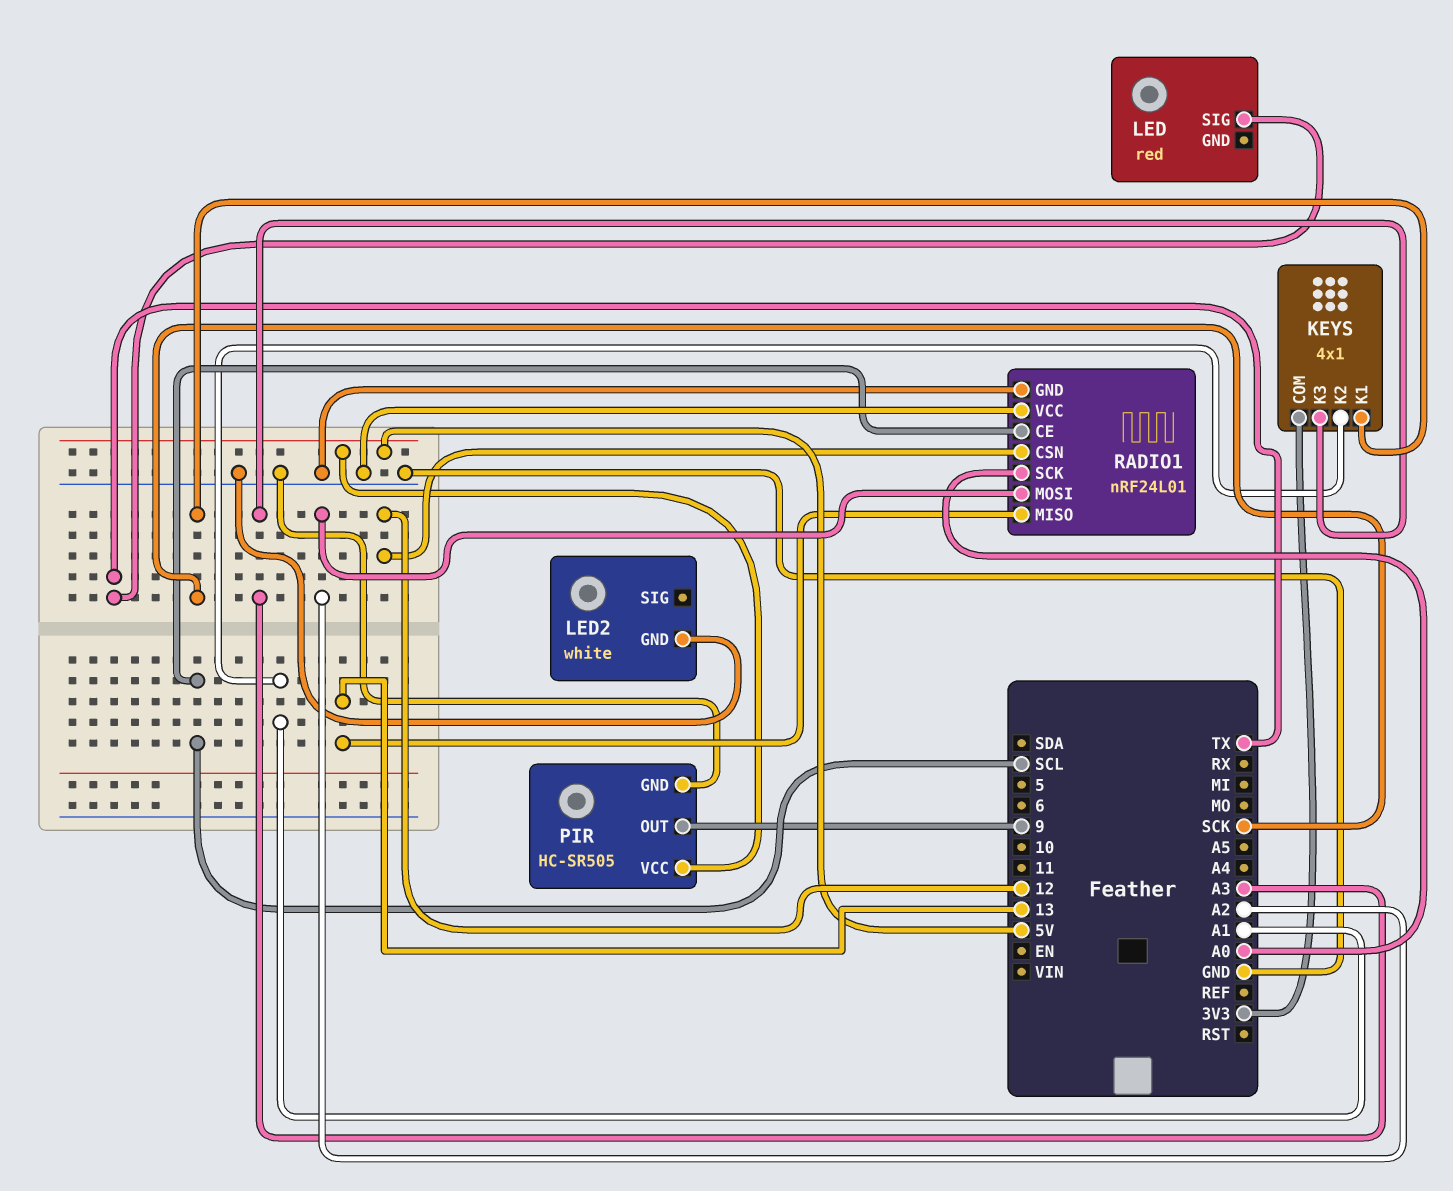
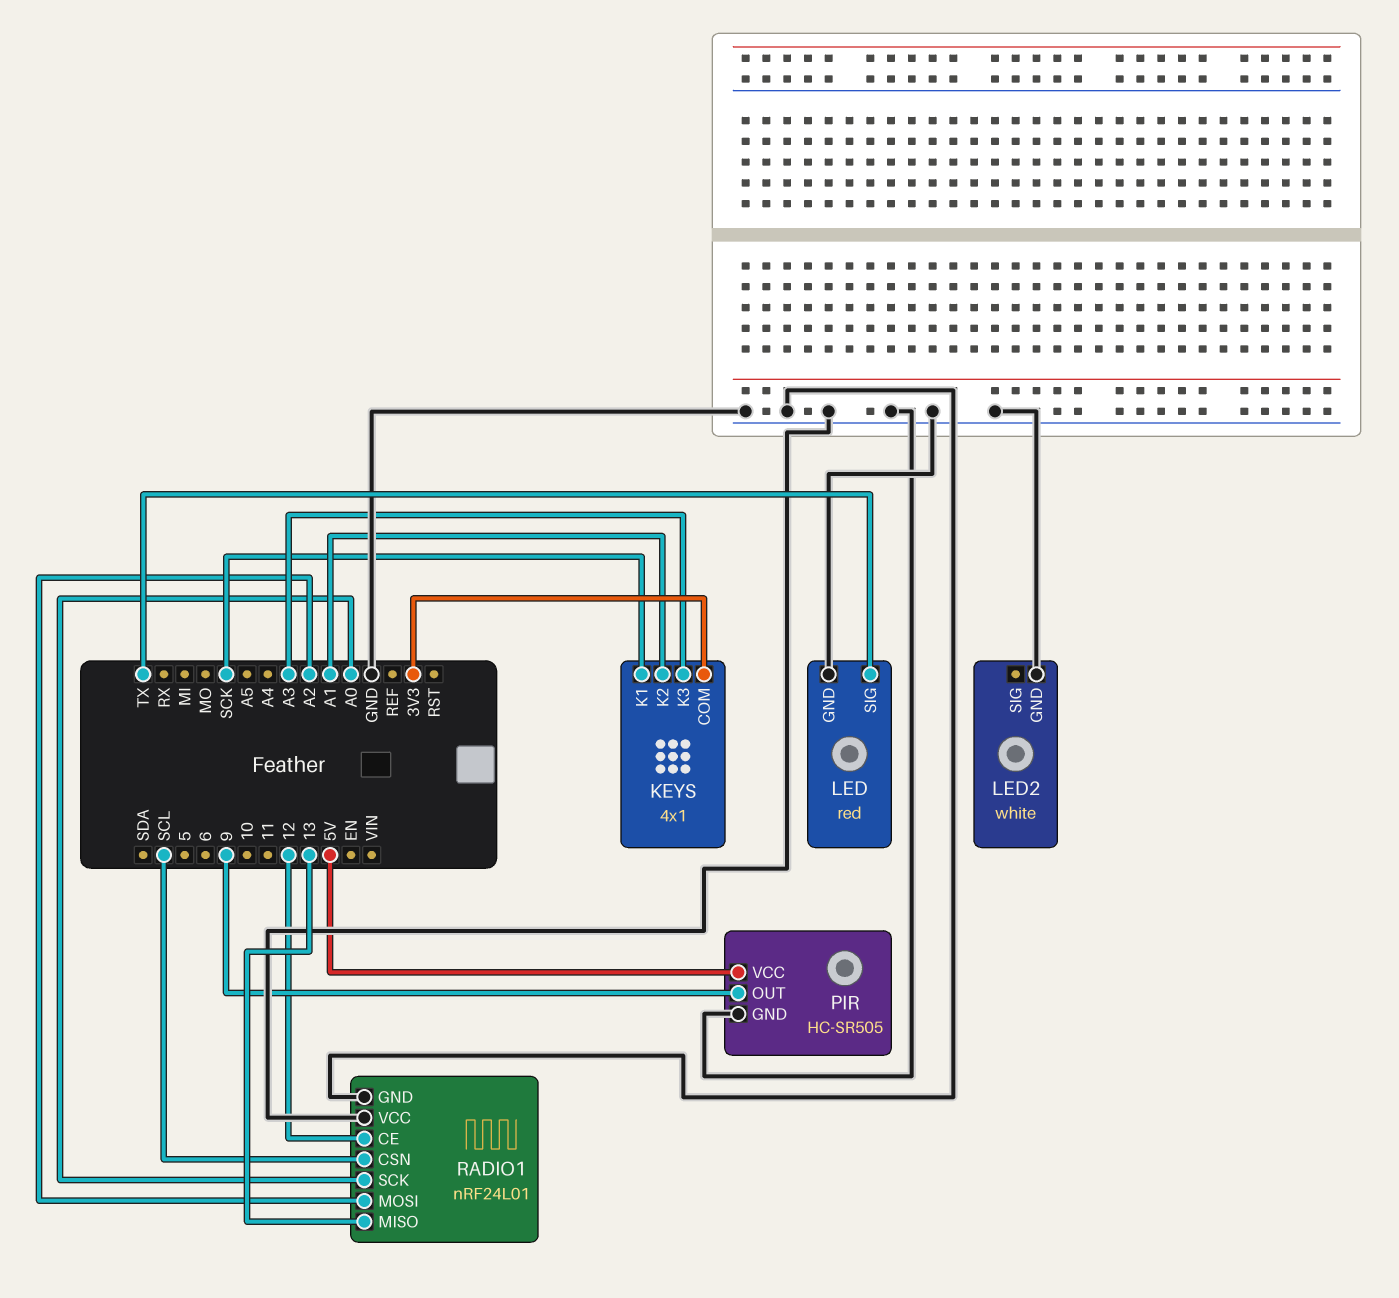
LED pin GND: none -> GND
RADIO1 pin CE: SCL -> 12
RADIO1 pin CSN: 12 -> SCL

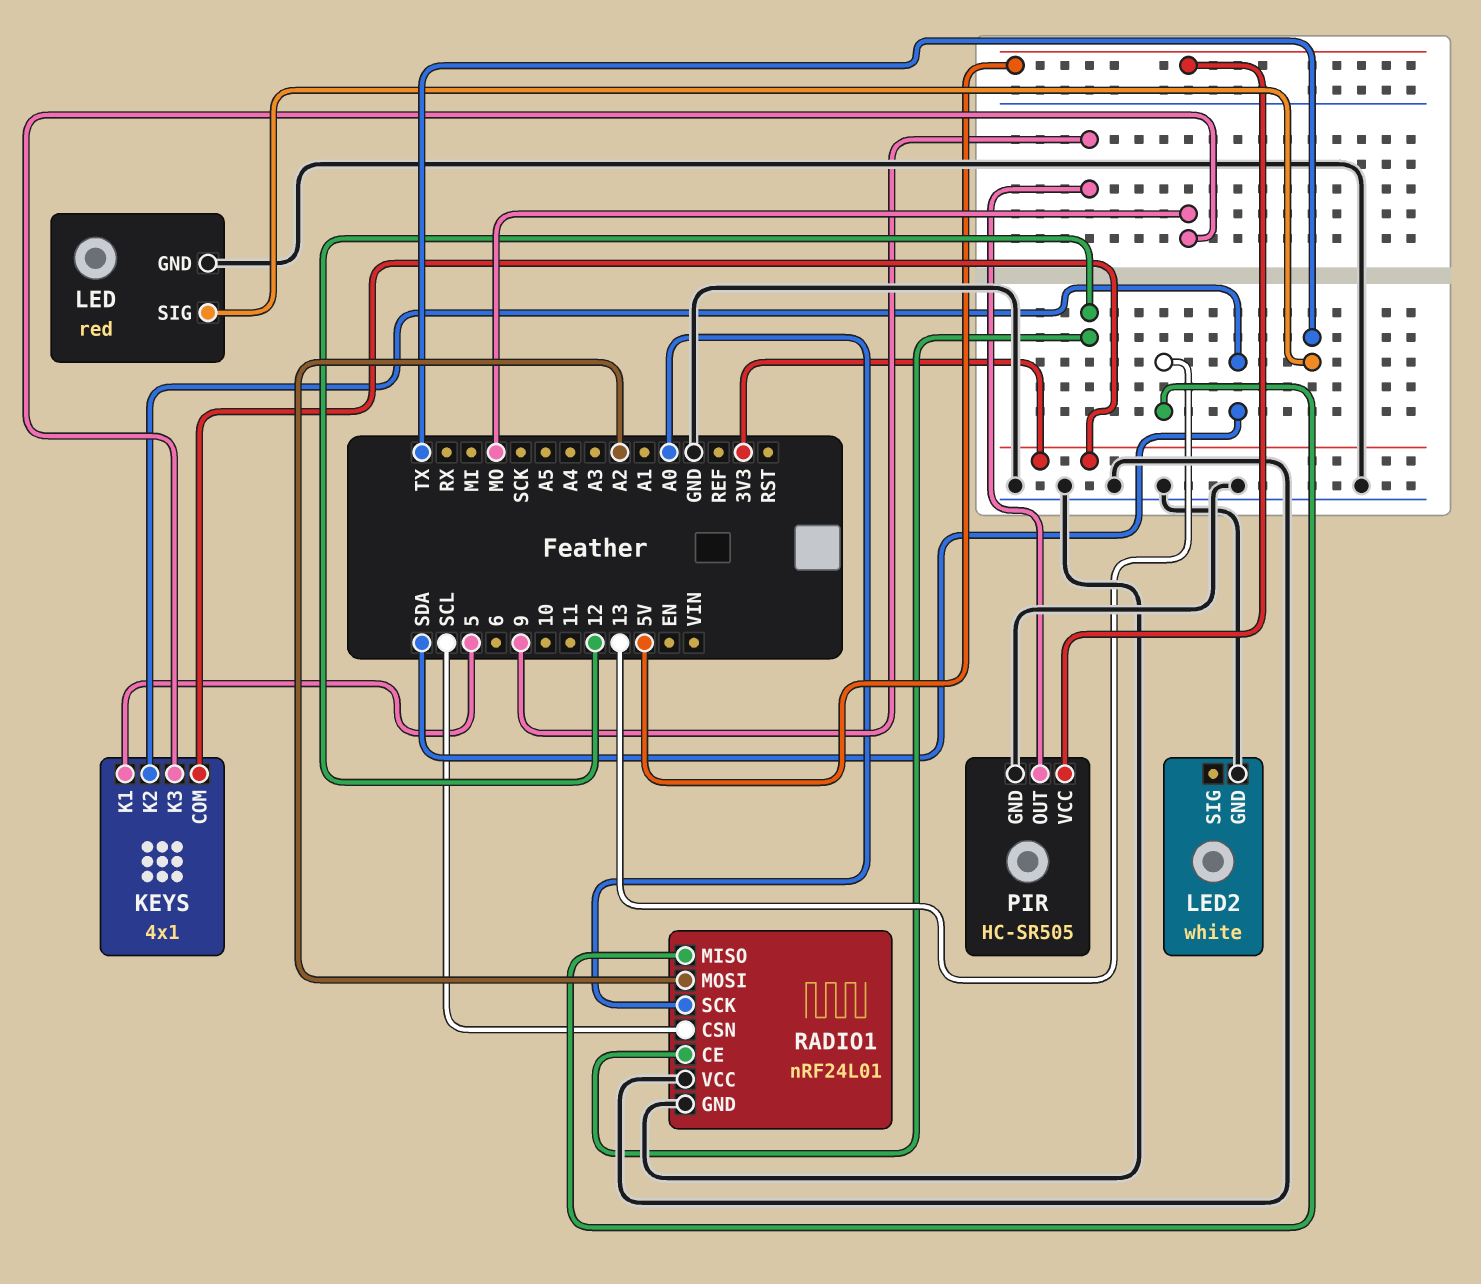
KEYS pin K1: SCK -> 5
KEYS pin K2: A1 -> SDA
KEYS pin K3: A3 -> MO

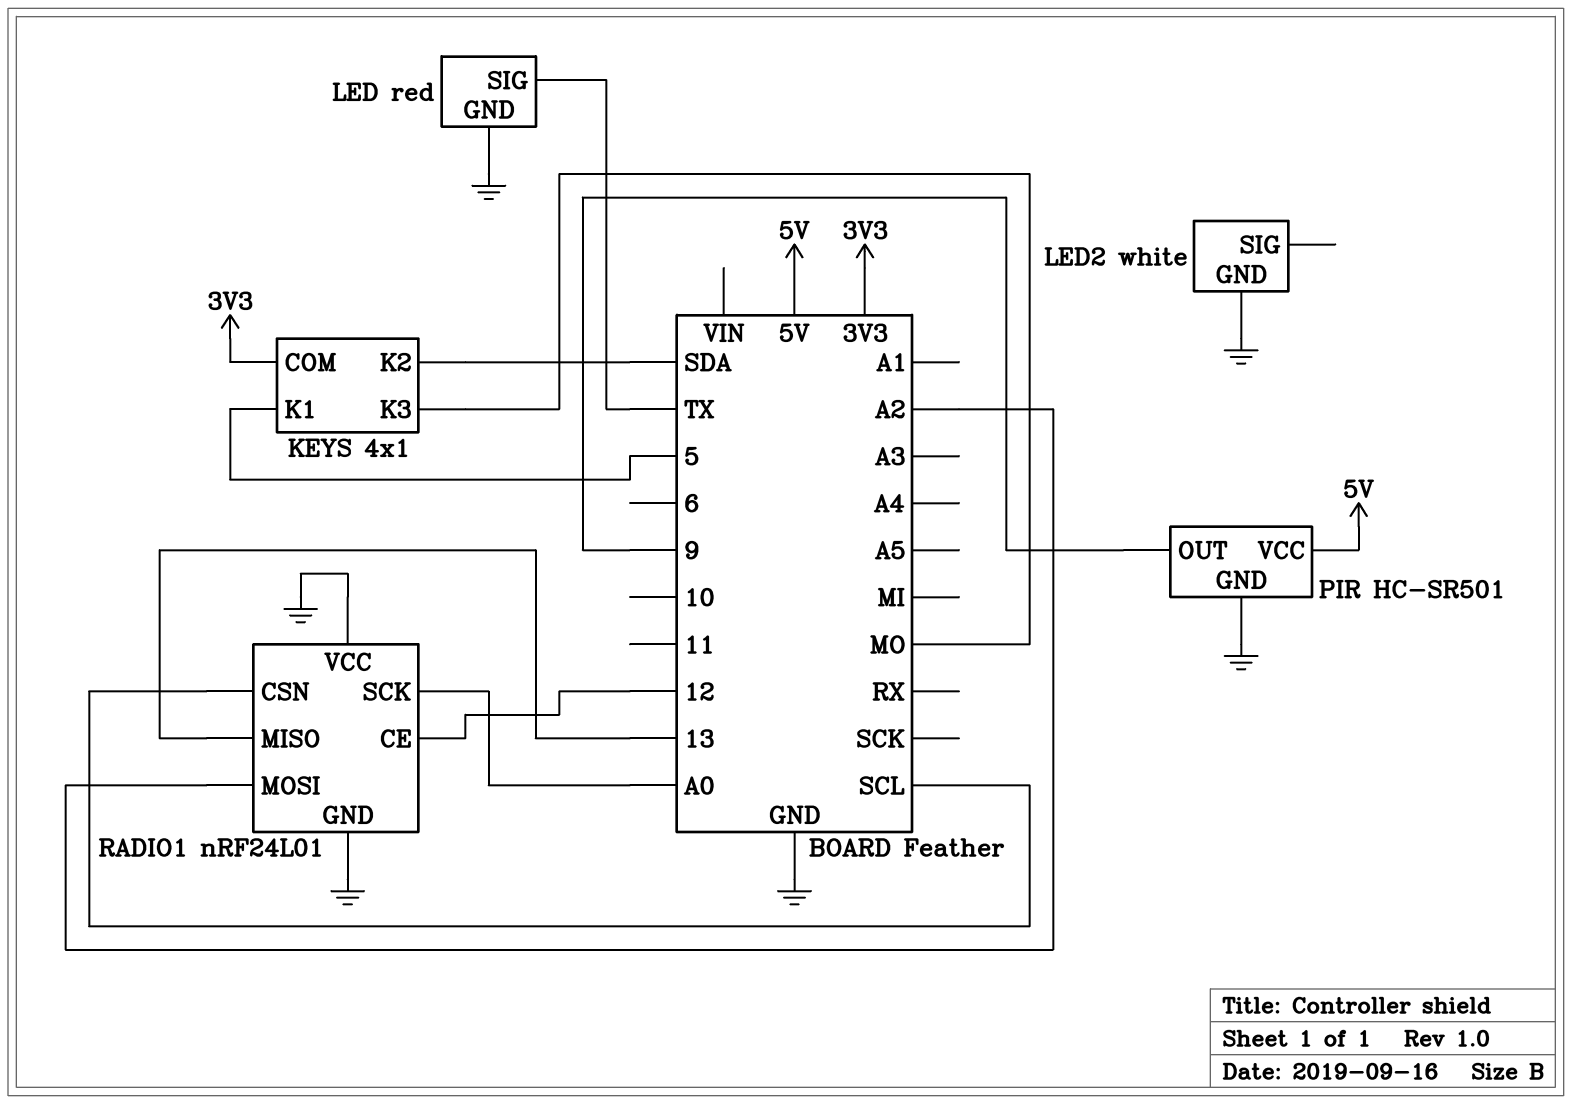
PIR: HC-SR505 -> HC-SR501

